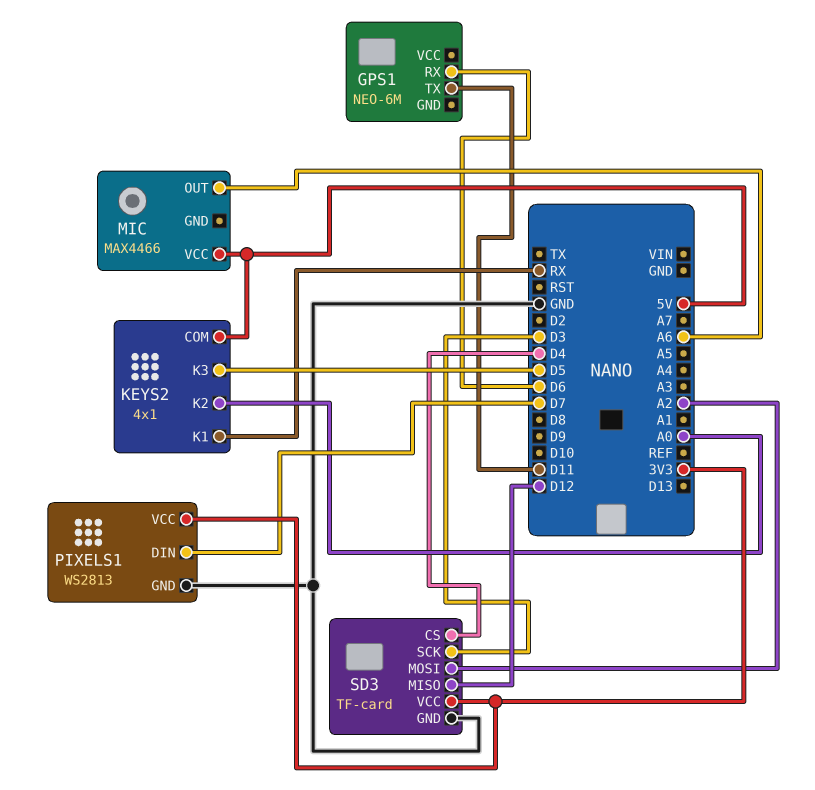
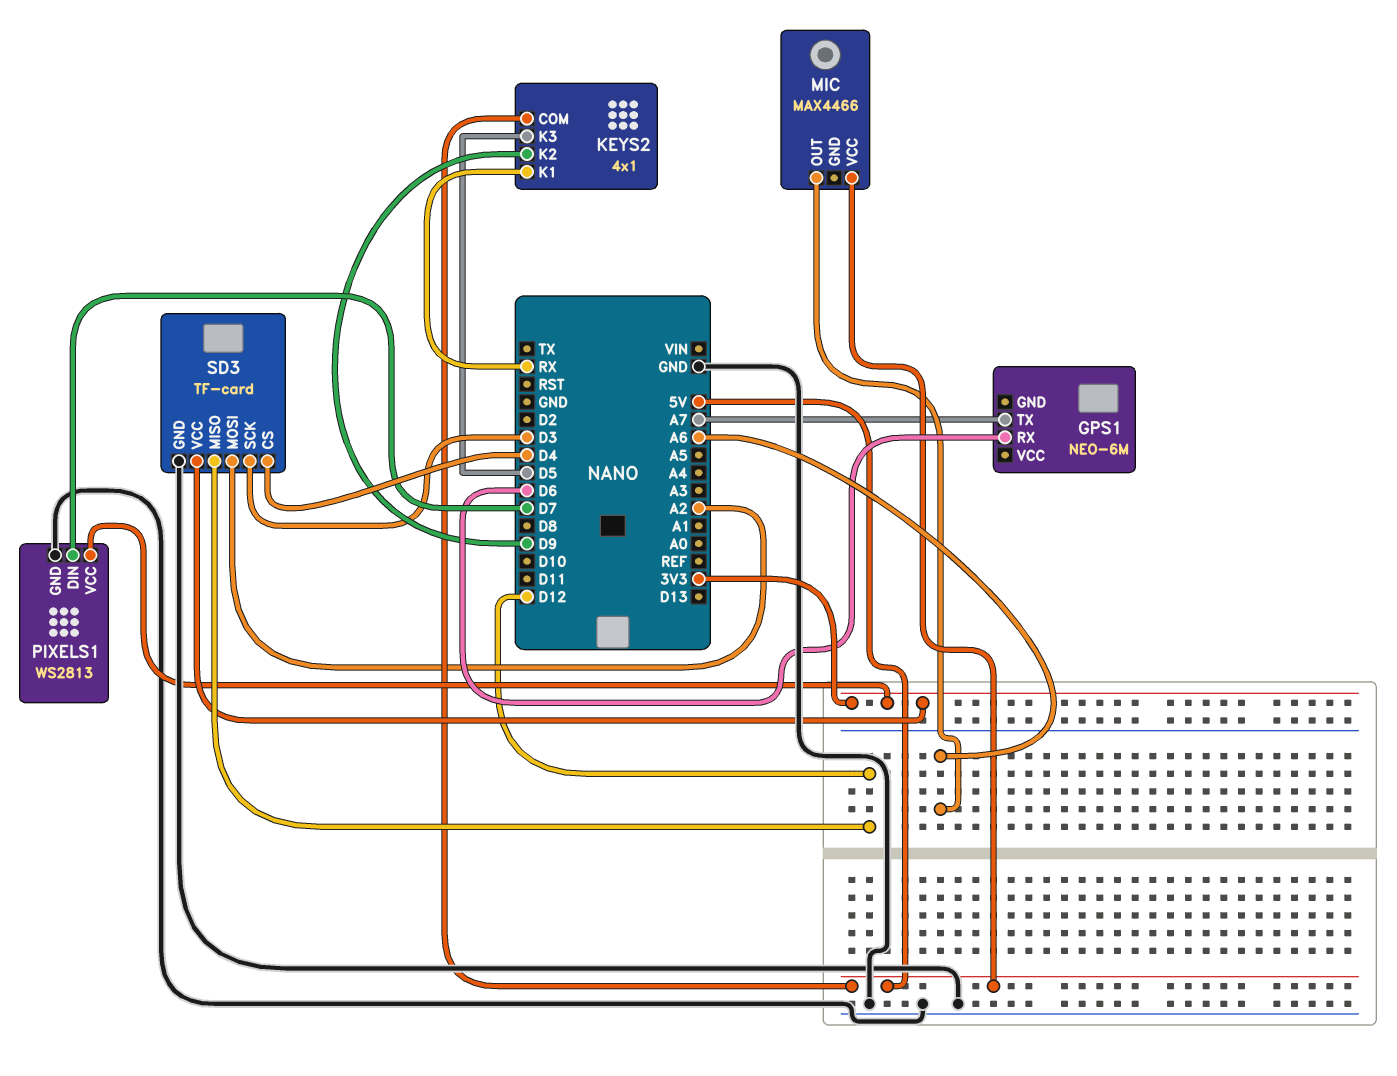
GPS1 pin TX: D11 -> A7
KEYS2 pin K2: A0 -> D9

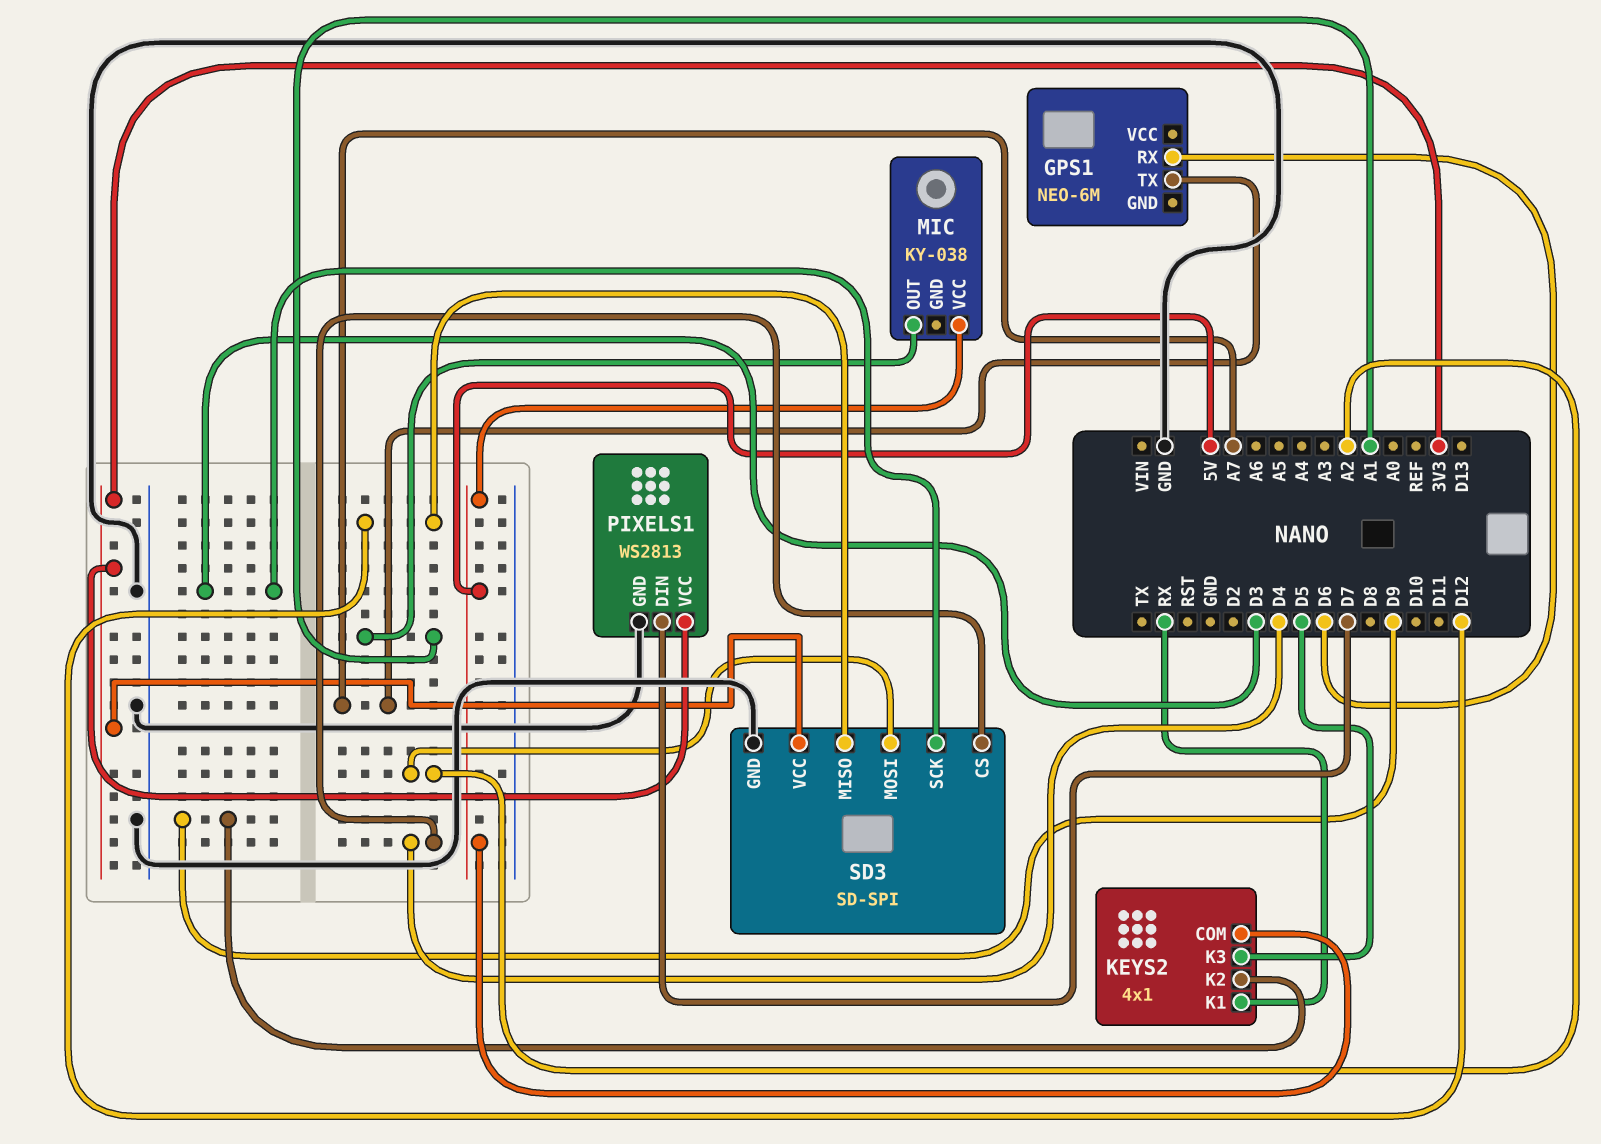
MIC: MAX4466 -> KY-038
MIC pin OUT: A6 -> A1
SD3: TF-card -> SD-SPI

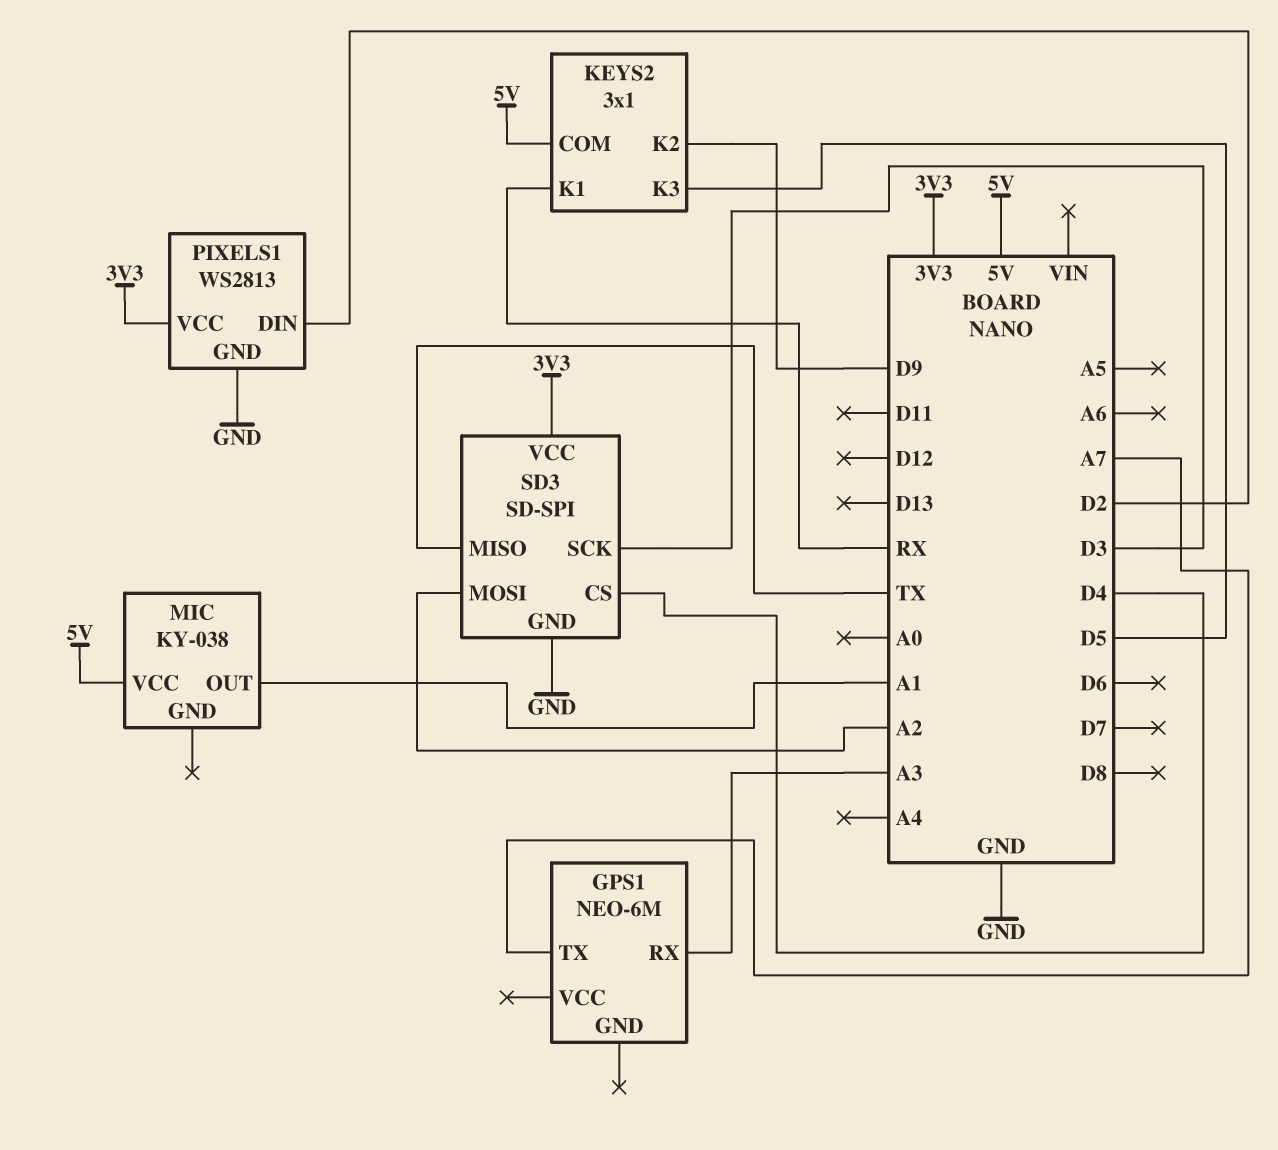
GPS1 pin RX: D6 -> A3
KEYS2: 4x1 -> 3x1
PIXELS1 pin DIN: D7 -> D2
SD3 pin MISO: D12 -> TX

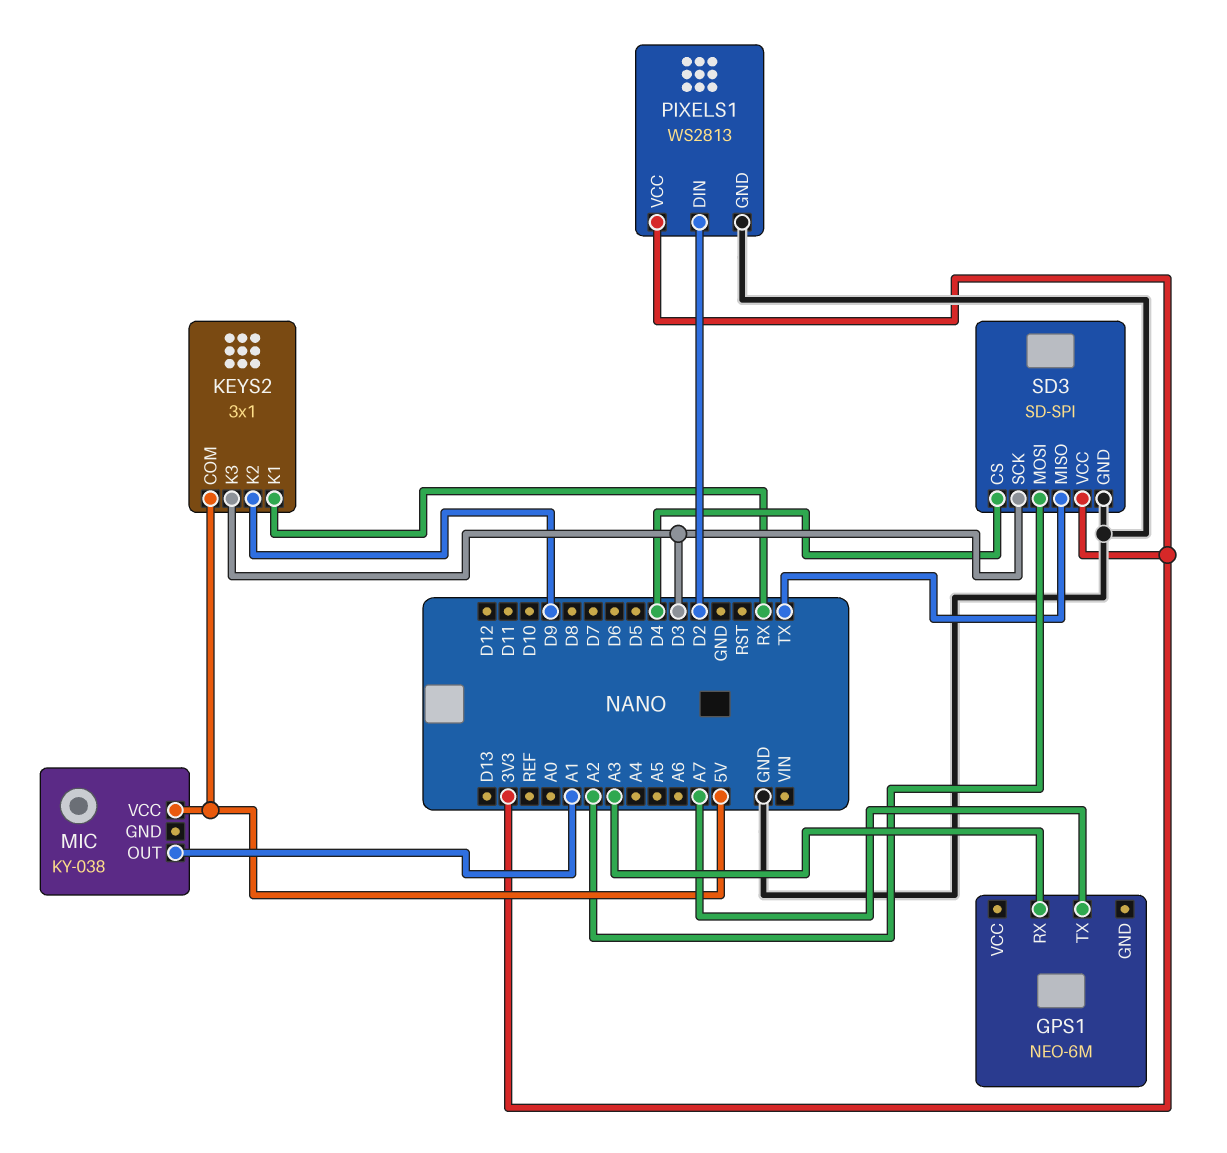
KEYS2 pin K3: D5 -> D3

